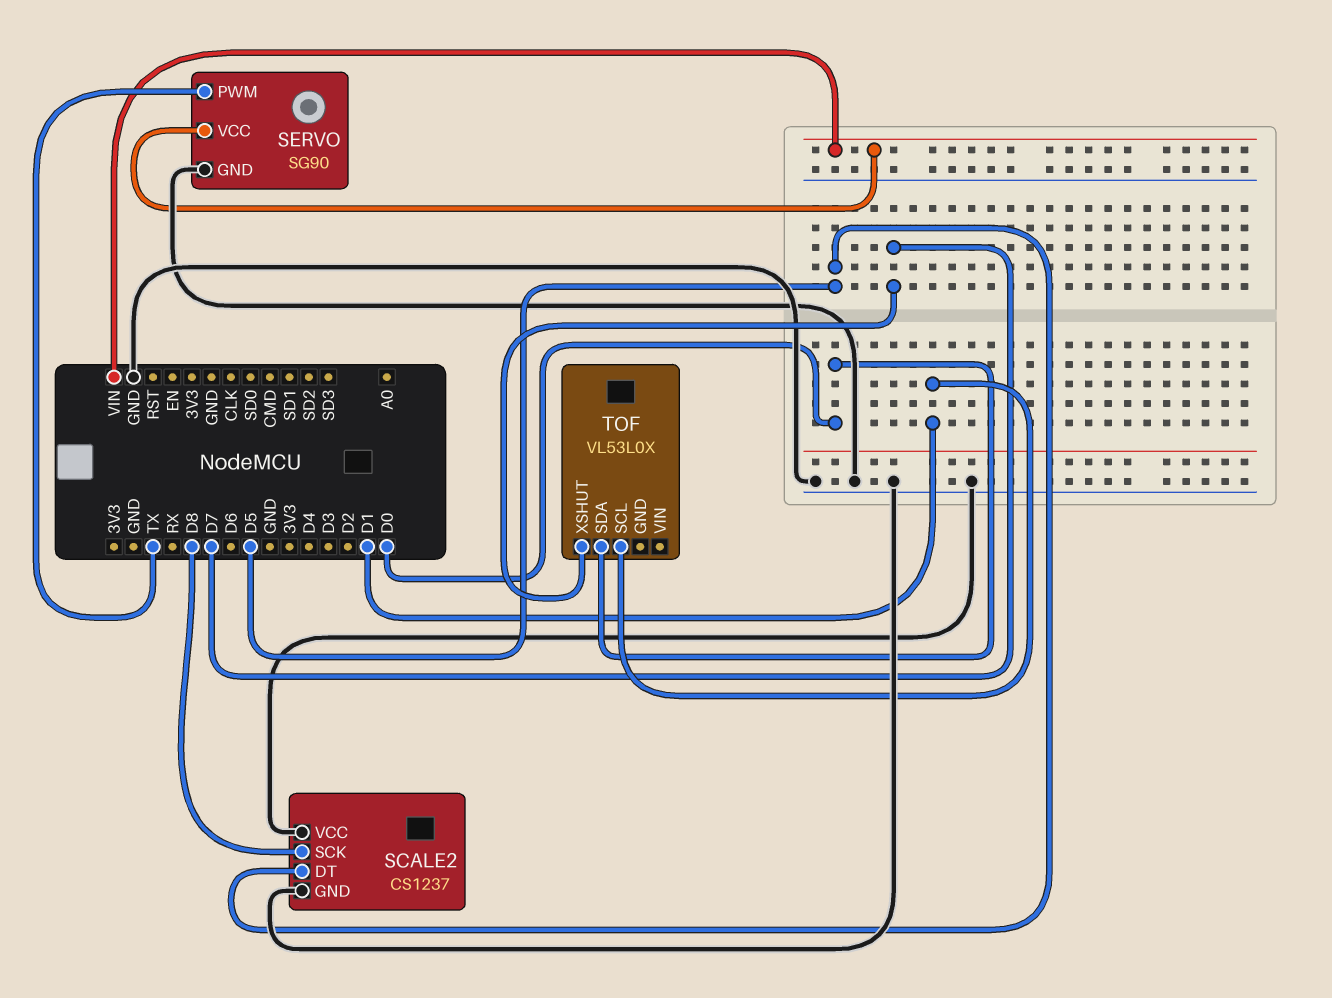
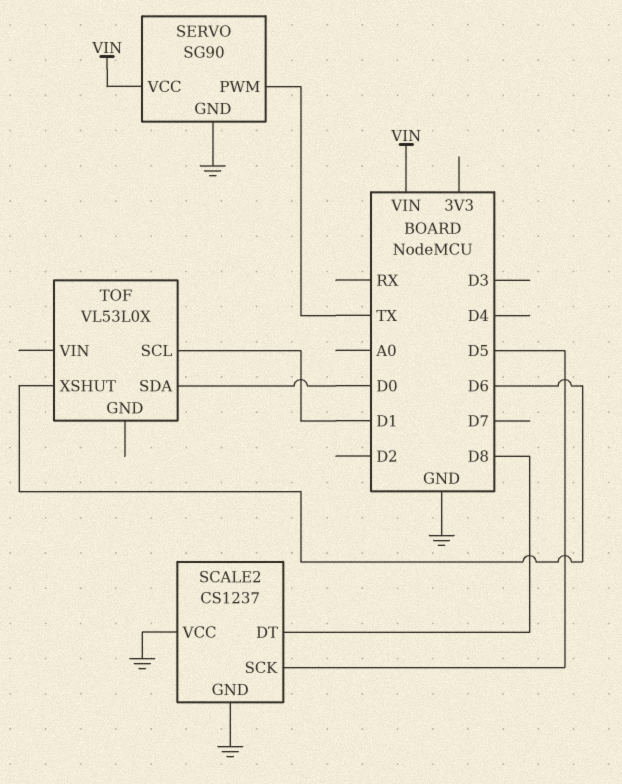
SCALE2 pin DT: D5 -> D8
SCALE2 pin SCK: D8 -> D5
TOF pin XSHUT: D7 -> D6

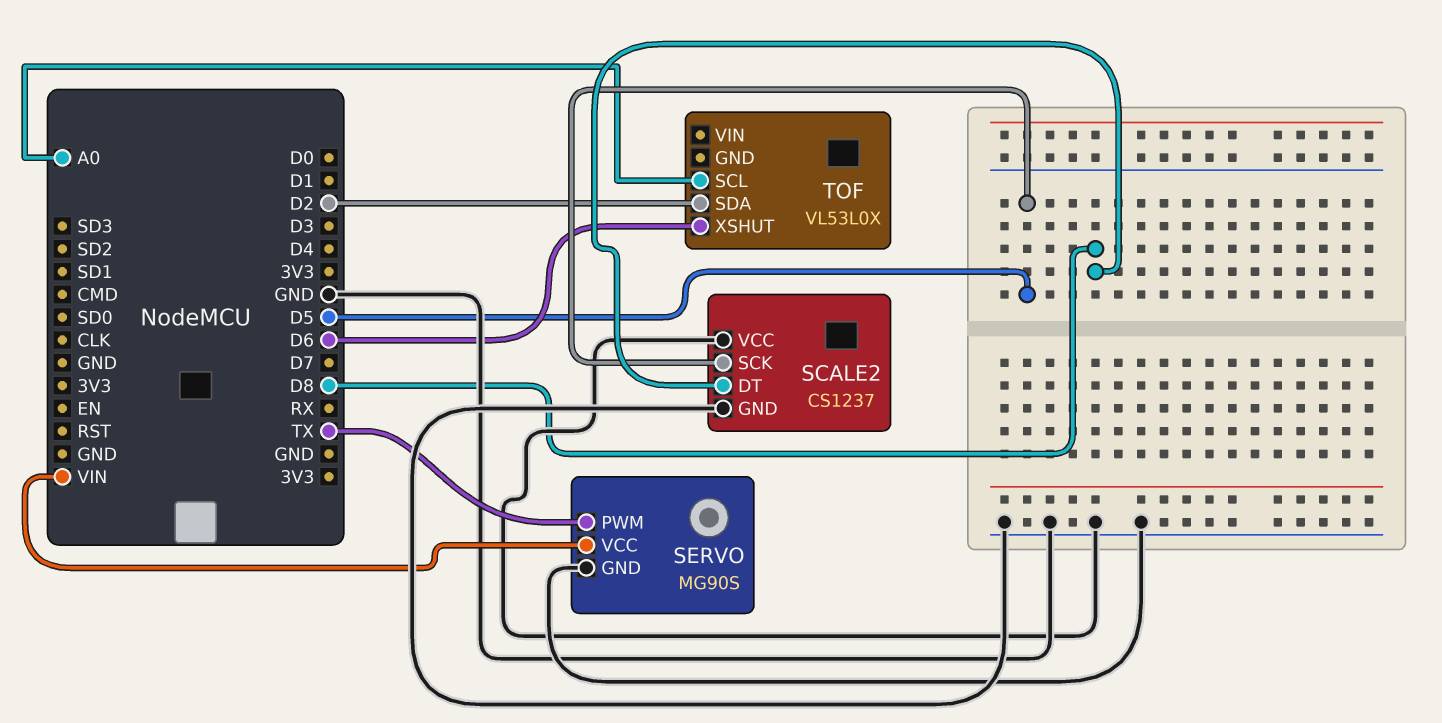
SERVO: SG90 -> MG90S
TOF pin SCL: D1 -> A0
TOF pin SDA: D0 -> D2

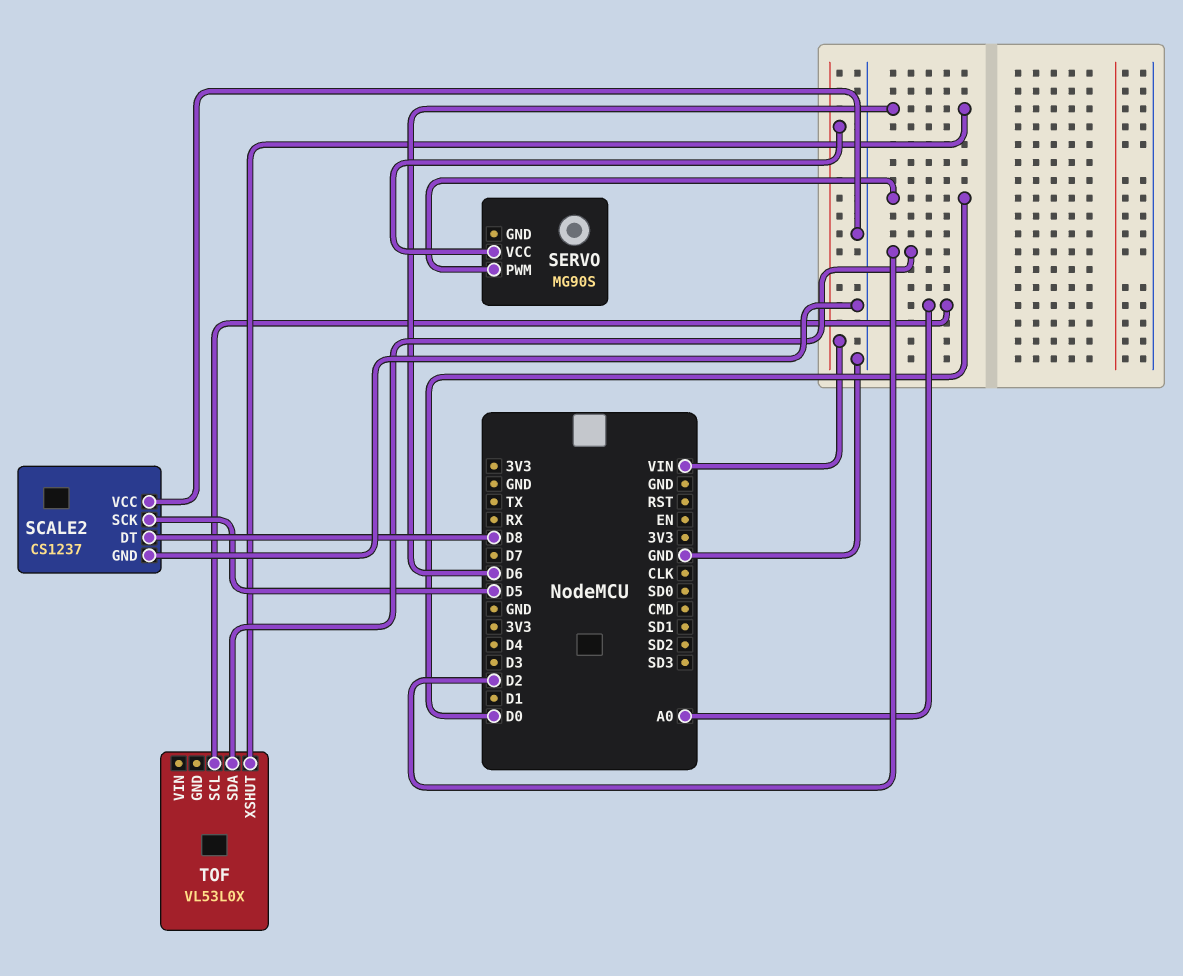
SERVO pin GND: GND -> none
SERVO pin PWM: TX -> D0

